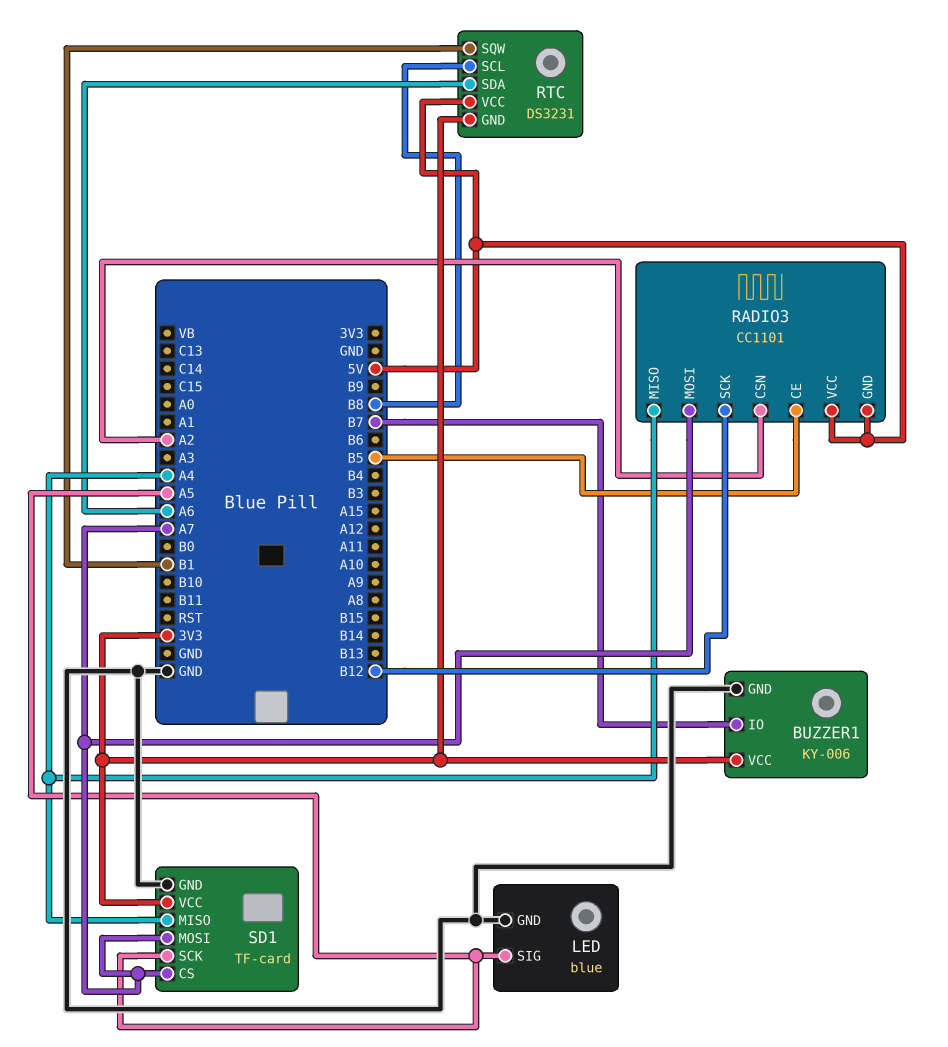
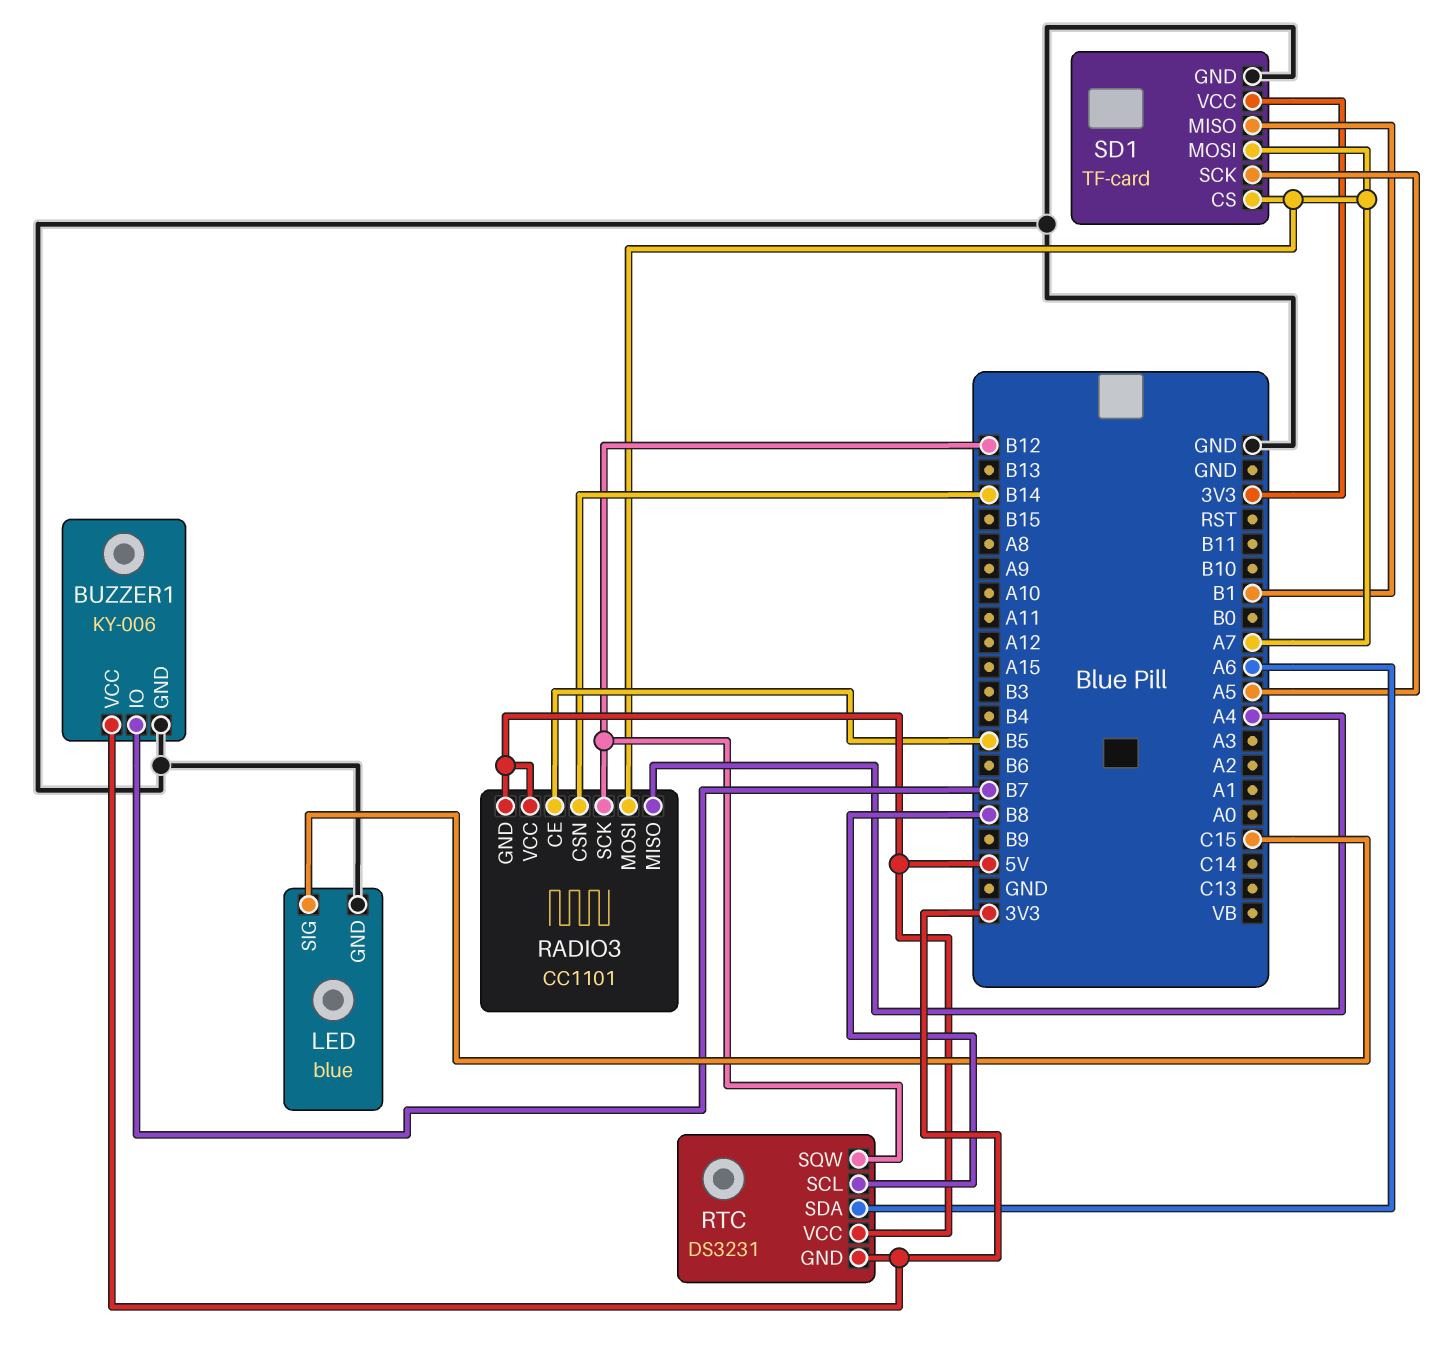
LED pin SIG: A5 -> C15
RADIO3 pin CSN: A2 -> B14
RTC pin SQW: B1 -> B12
SD1 pin MISO: A4 -> B1

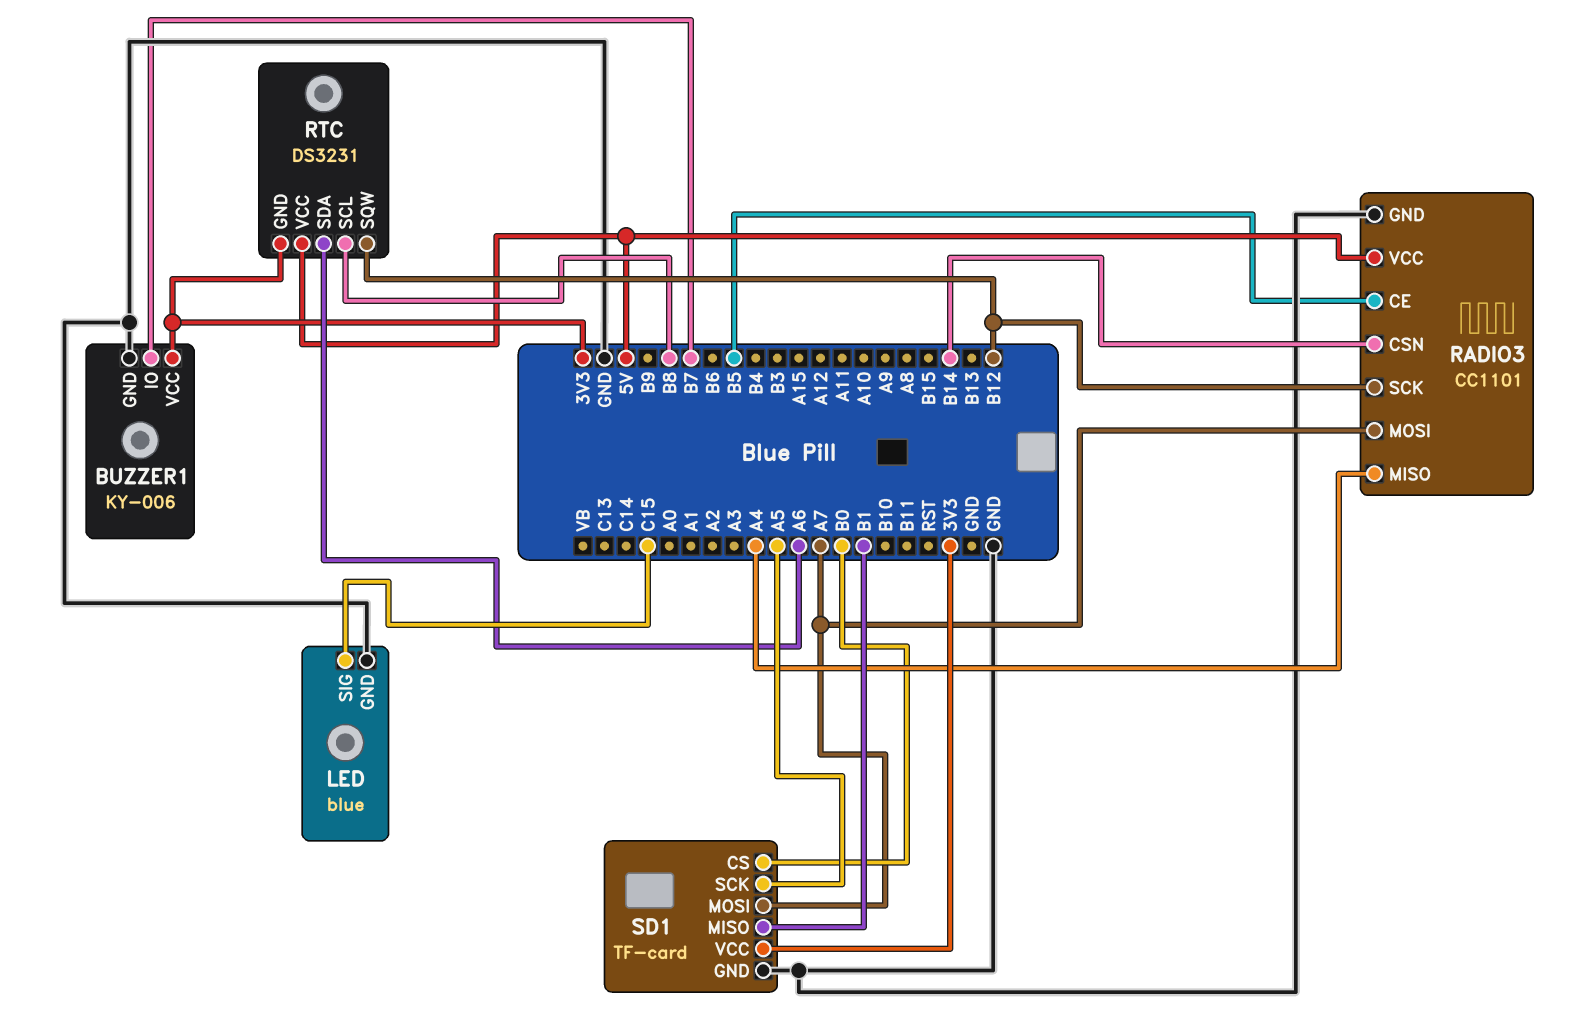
RADIO3 pin GND: 5V -> GND
SD1 pin CS: A7 -> B0

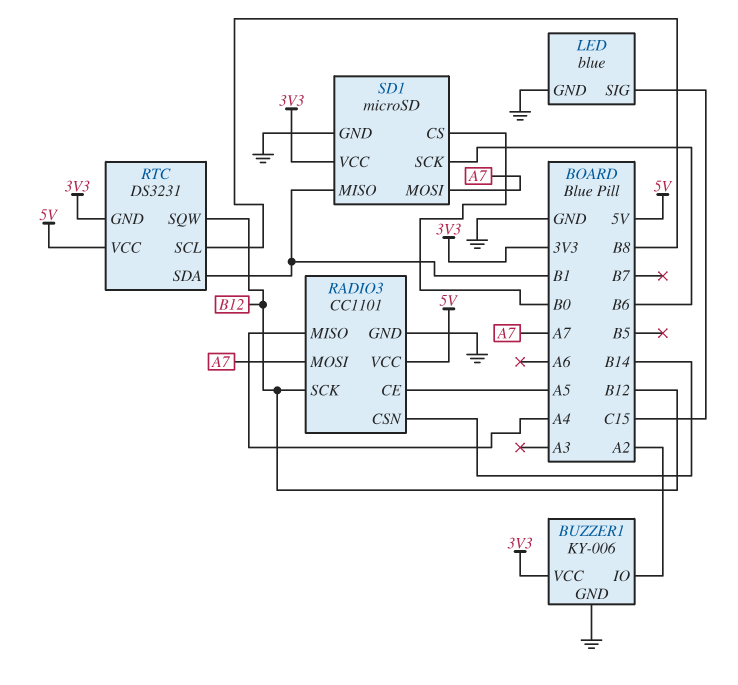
BUZZER1 pin IO: B7 -> A2
RADIO3 pin CE: B5 -> A5
RTC pin SDA: A6 -> B1
SD1: TF-card -> microSD
SD1 pin SCK: A5 -> B6

